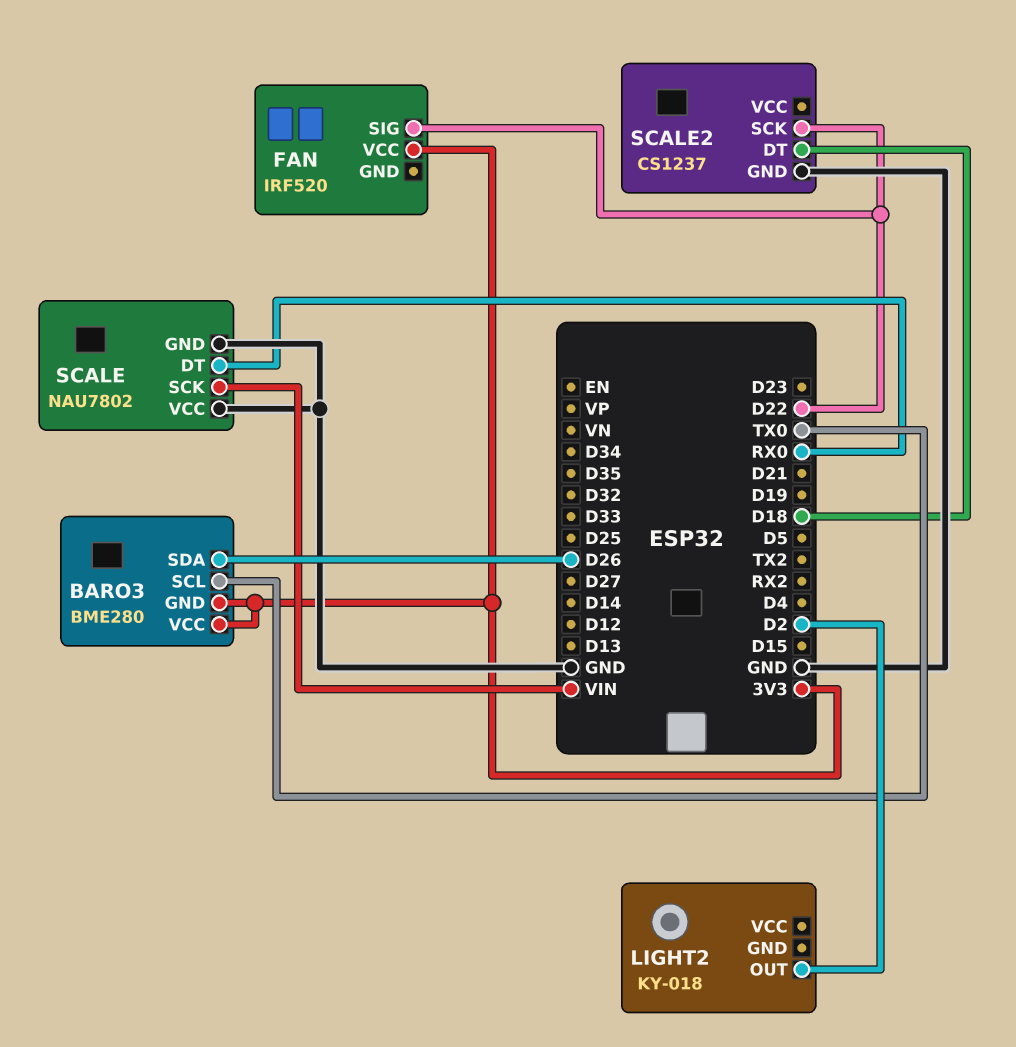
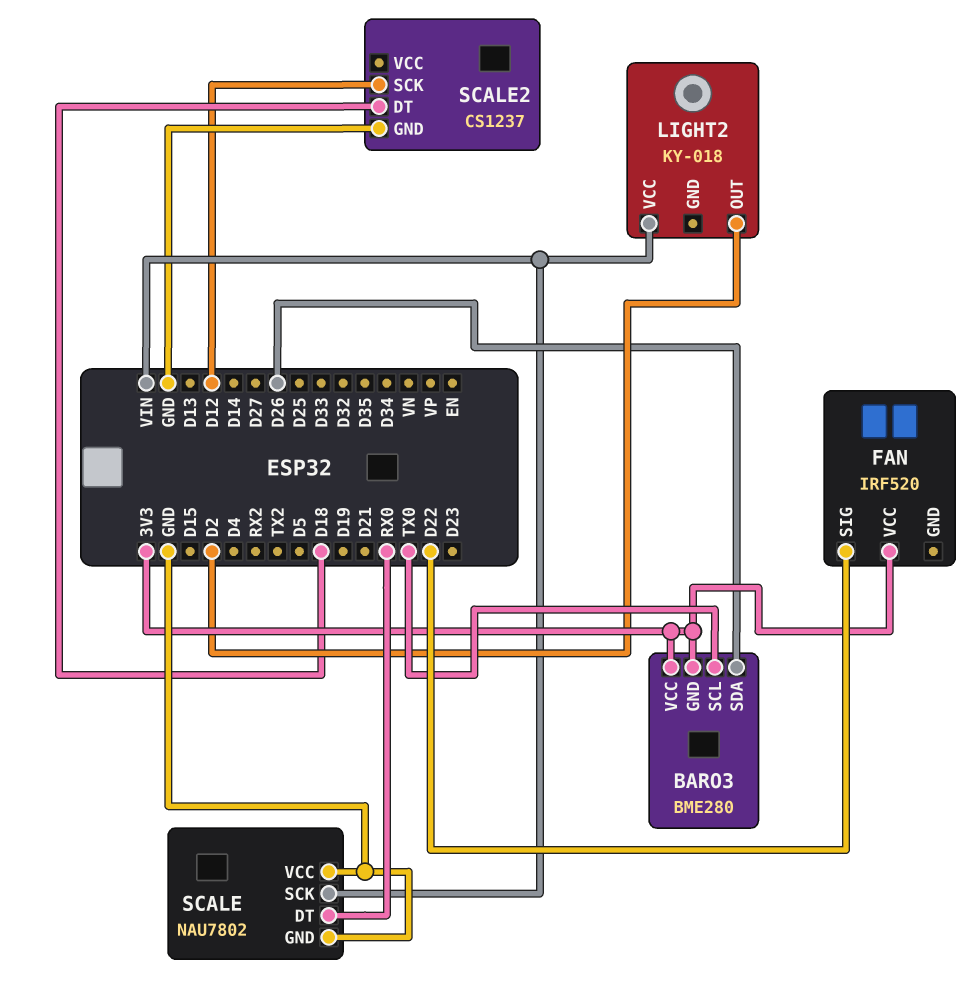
LIGHT2 pin VCC: none -> VIN
SCALE2 pin SCK: D22 -> D12

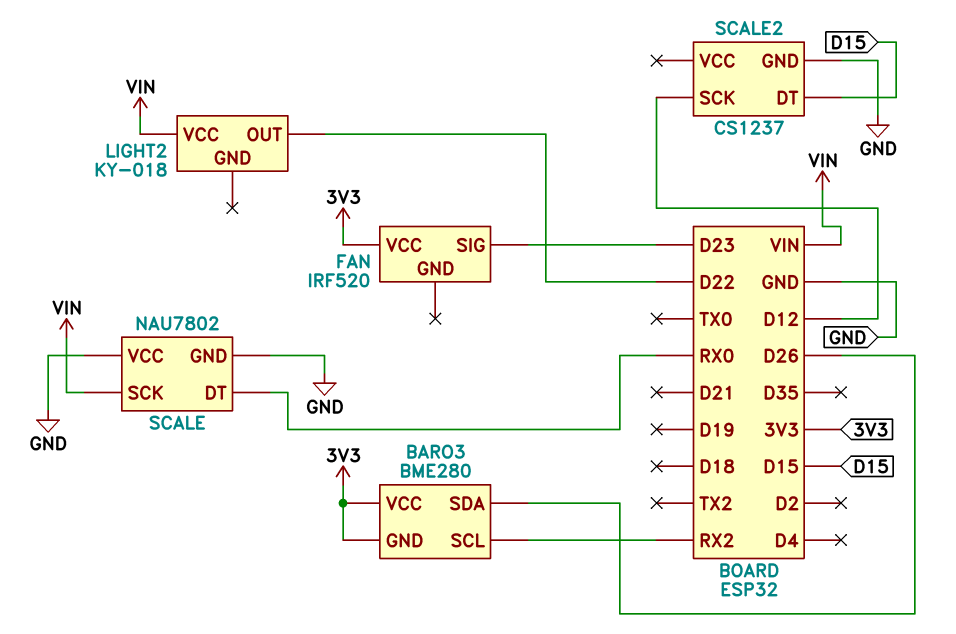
BARO3 pin SCL: TX0 -> RX2
FAN pin SIG: D22 -> D23
LIGHT2 pin OUT: D2 -> D22
SCALE2 pin DT: D18 -> D15

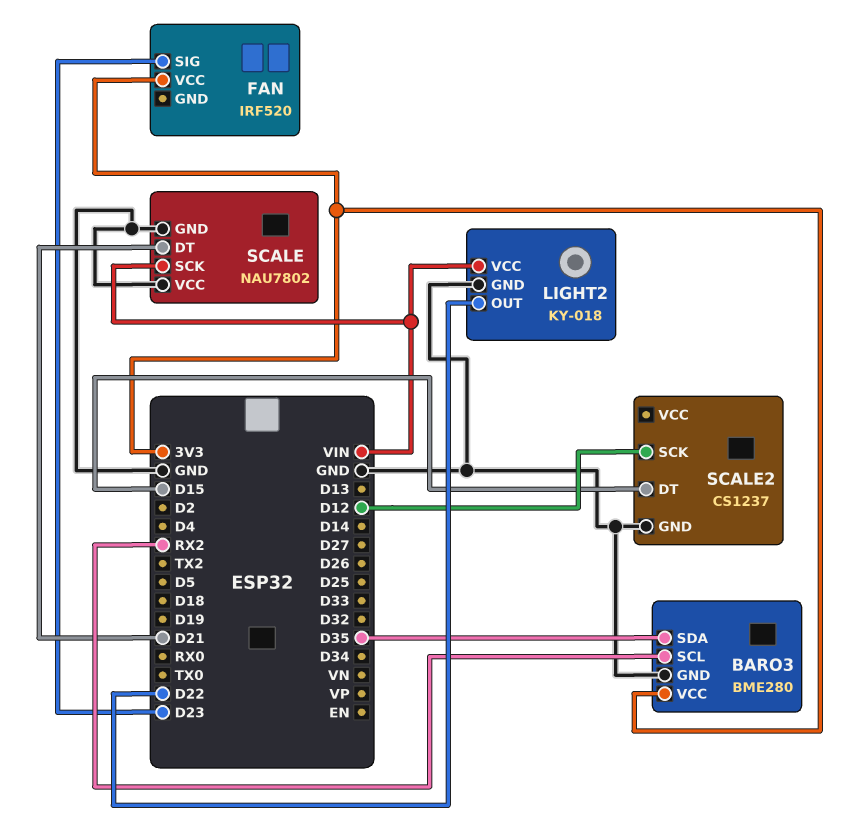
BARO3 pin GND: 3V3 -> GND
BARO3 pin SDA: D26 -> D35
LIGHT2 pin GND: none -> GND
SCALE pin DT: RX0 -> D21

